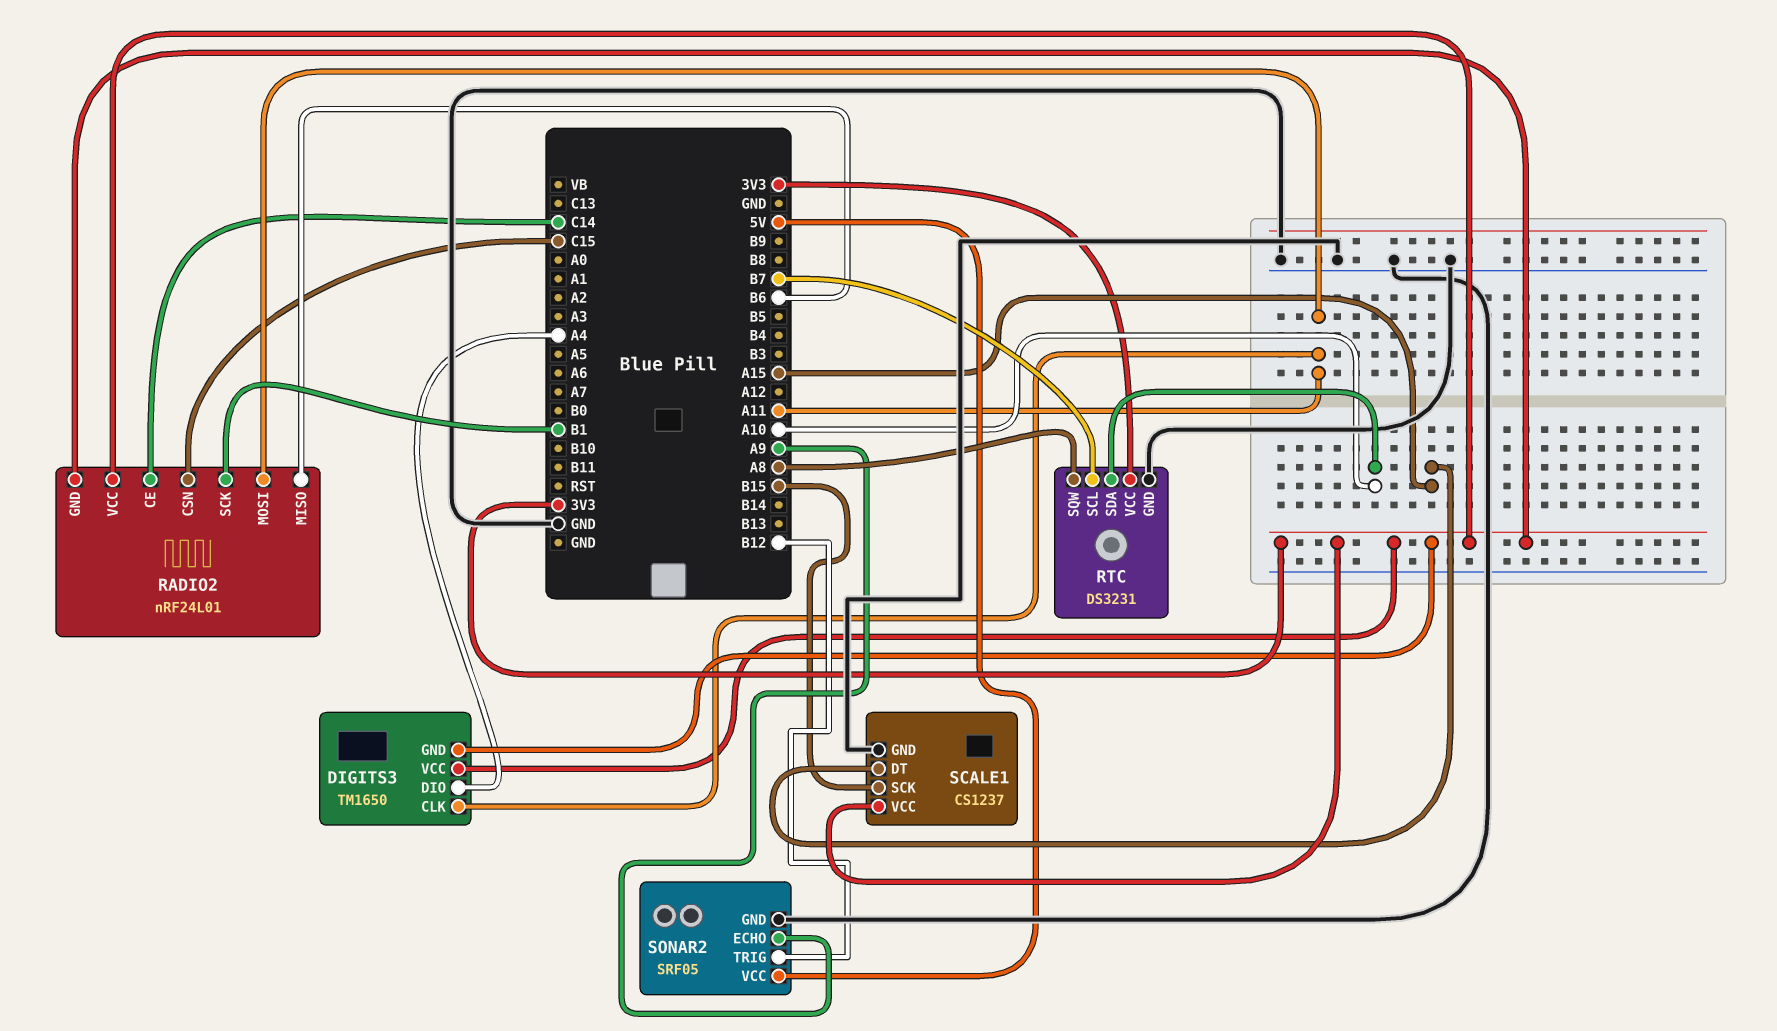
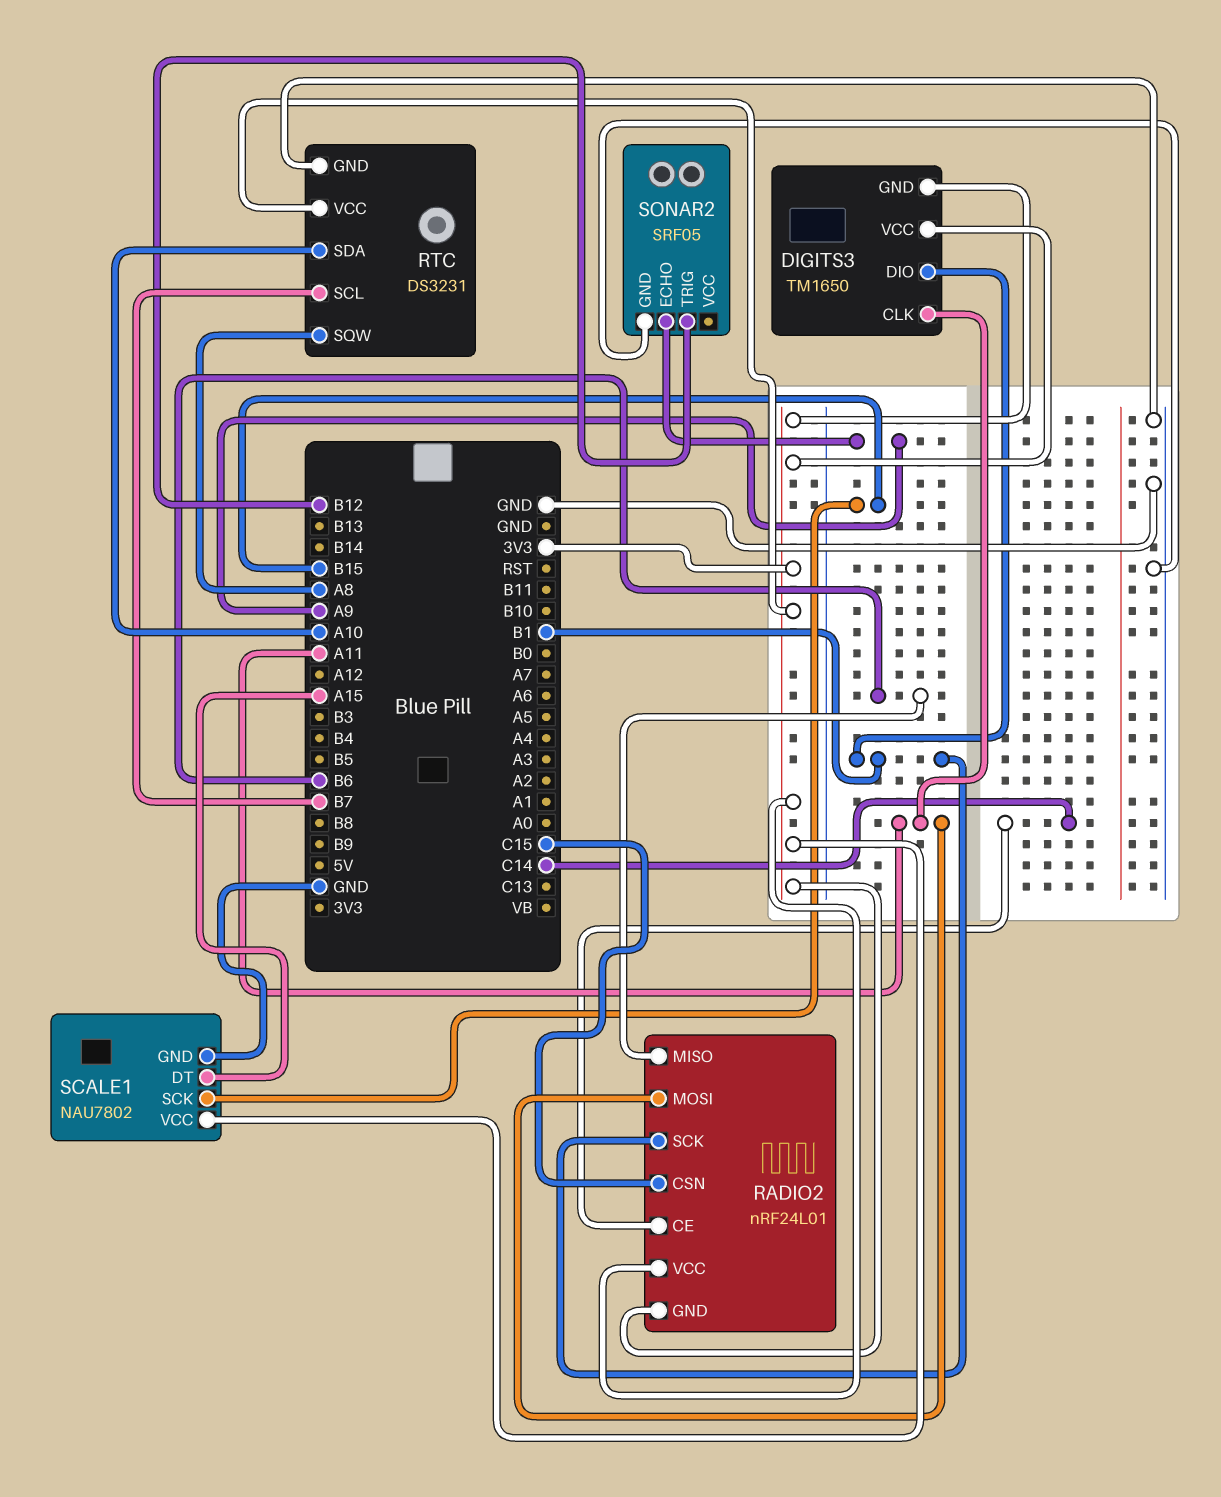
DIGITS3 pin DIO: A4 -> B1
SCALE1: CS1237 -> NAU7802
SONAR2 pin VCC: 5V -> none

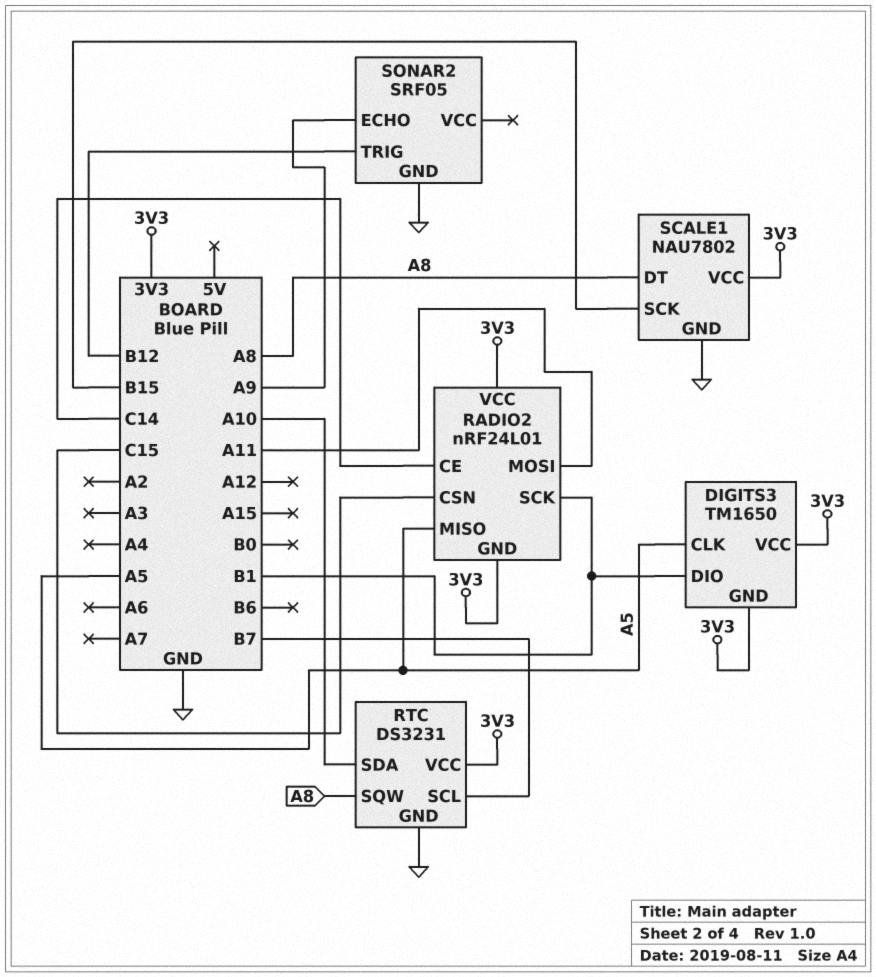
DIGITS3 pin CLK: A11 -> A5
RADIO2 pin MISO: B6 -> A5
SCALE1 pin DT: A15 -> A8

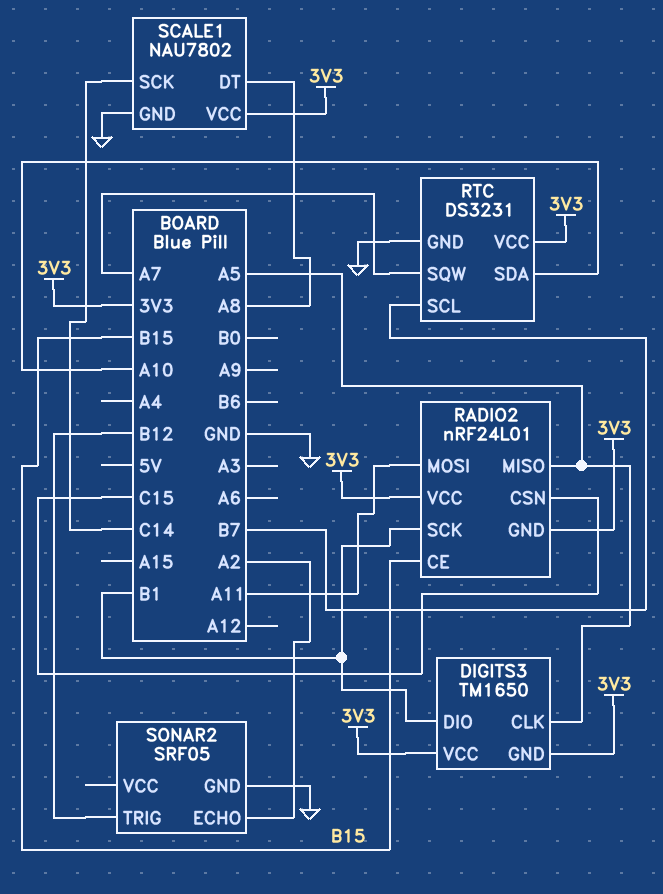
RADIO2 pin CE: C14 -> B15
RTC pin SQW: A8 -> A7
SCALE1 pin SCK: B15 -> C14
SONAR2 pin ECHO: A9 -> A2

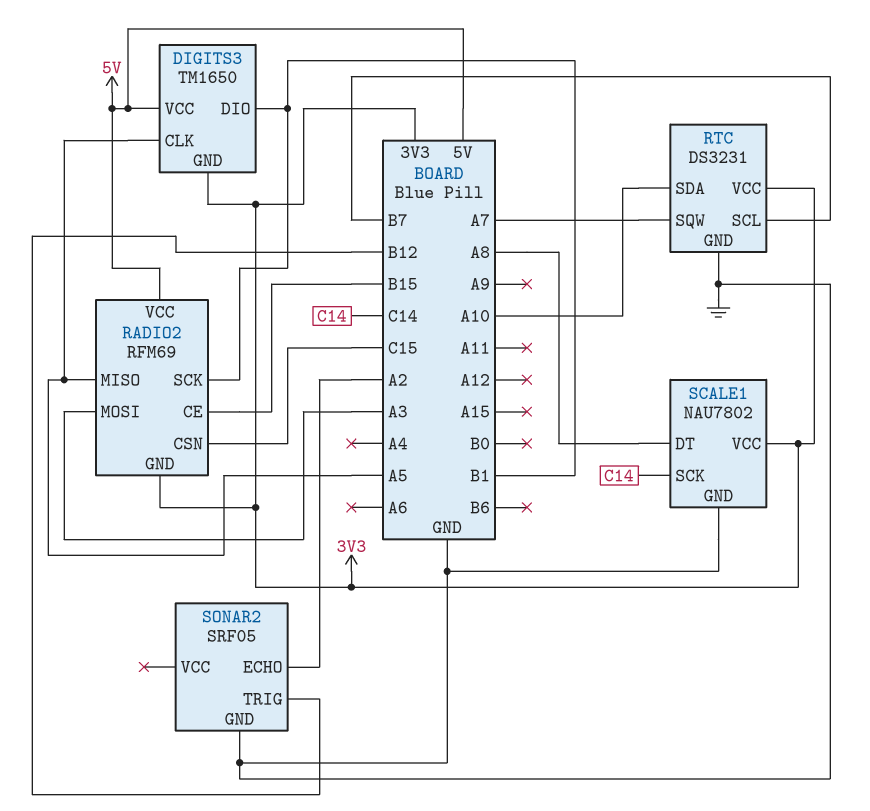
DIGITS3 pin VCC: 3V3 -> 5V
RADIO2: nRF24L01 -> RFM69
RADIO2 pin MOSI: A11 -> A3
RADIO2 pin VCC: 3V3 -> 5V

